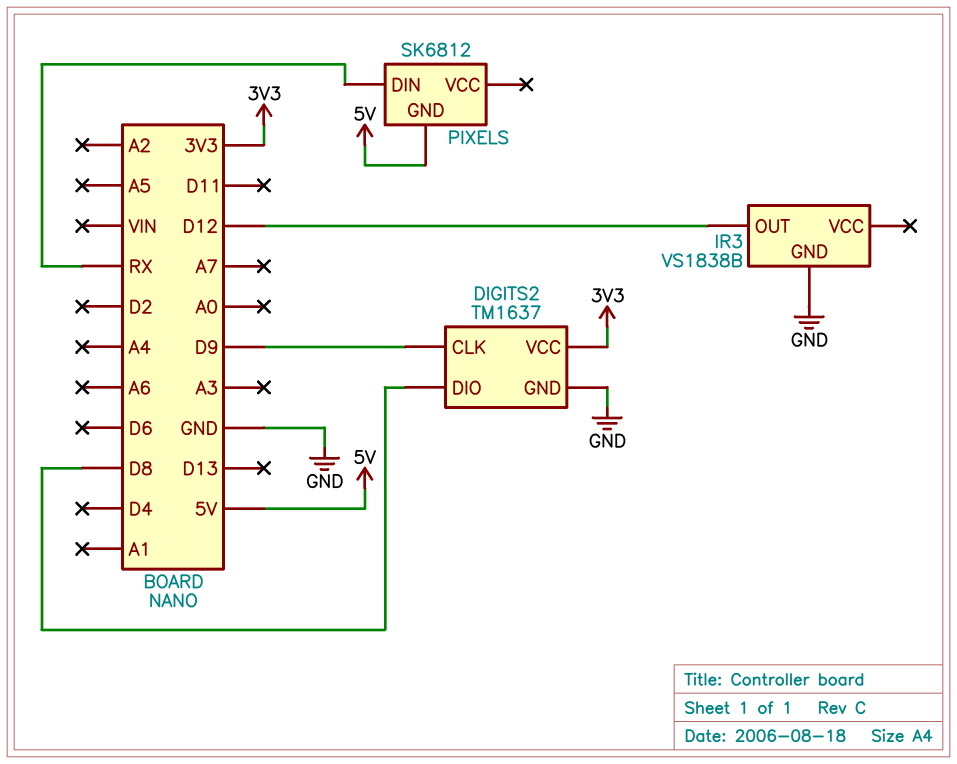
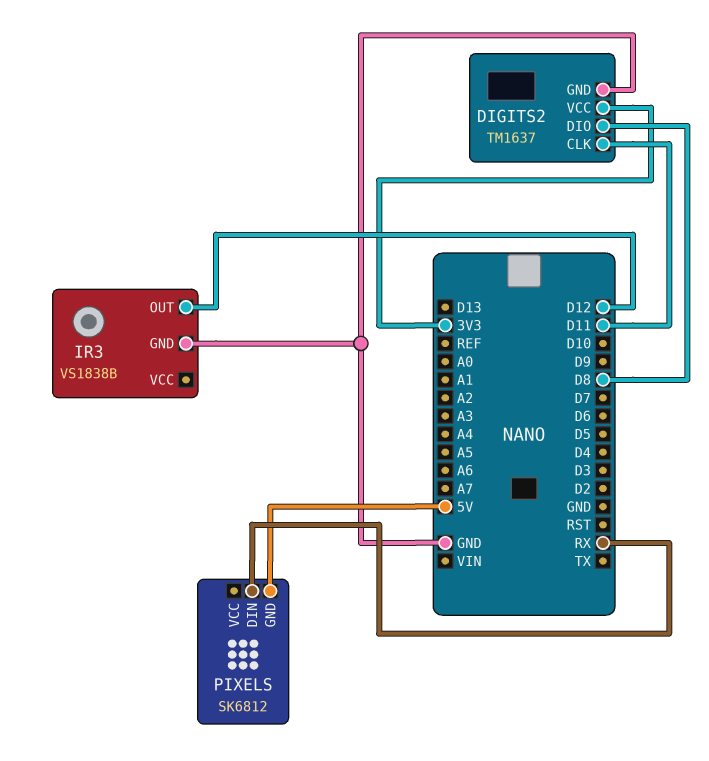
DIGITS2 pin CLK: D9 -> D11

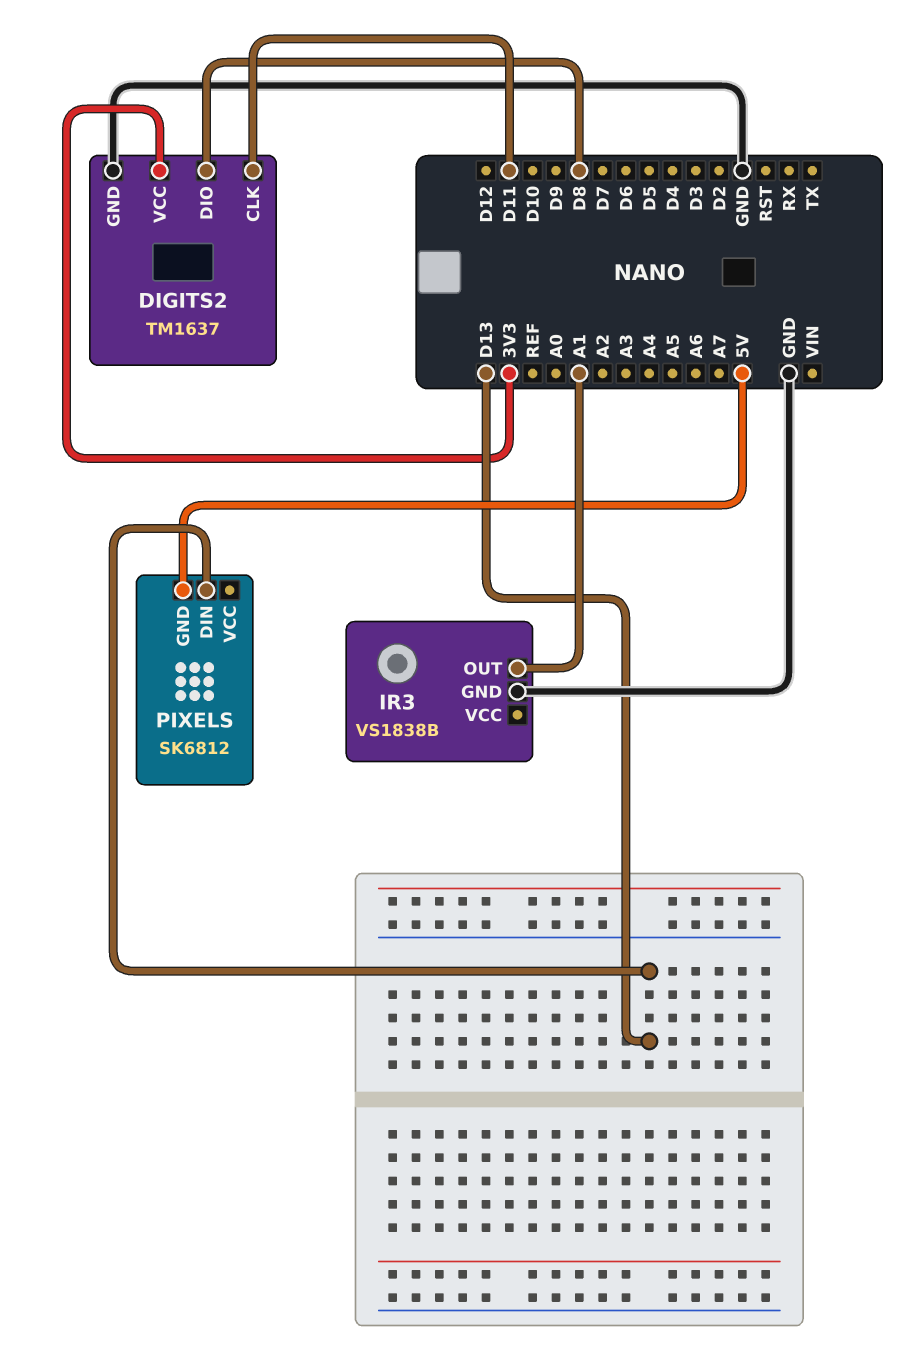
IR3 pin OUT: D12 -> A1
PIXELS pin DIN: RX -> D13

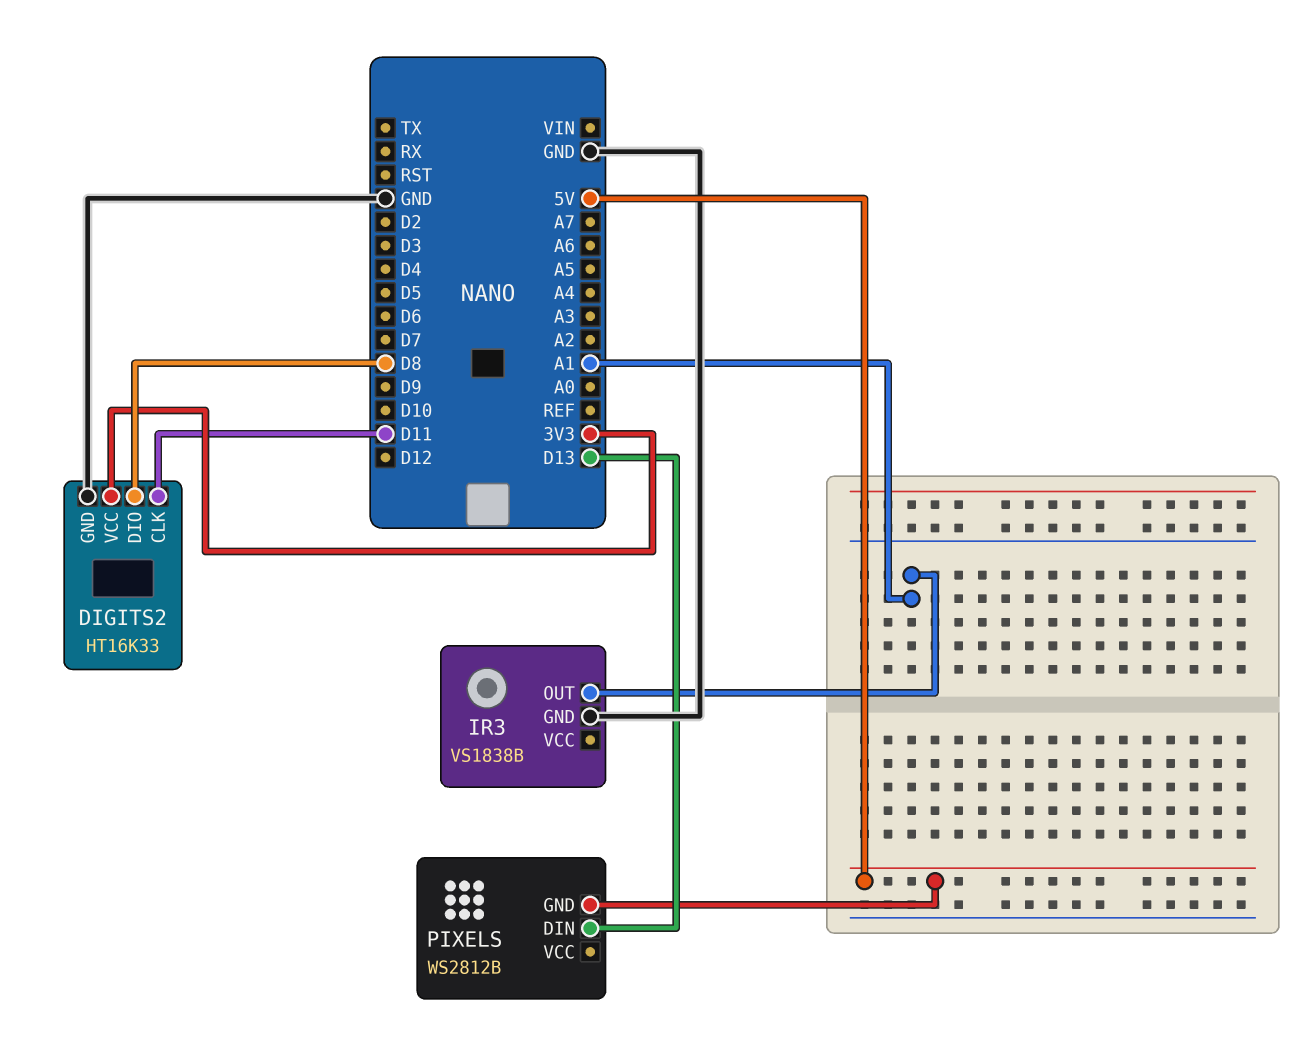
DIGITS2: TM1637 -> HT16K33
PIXELS: SK6812 -> WS2812B

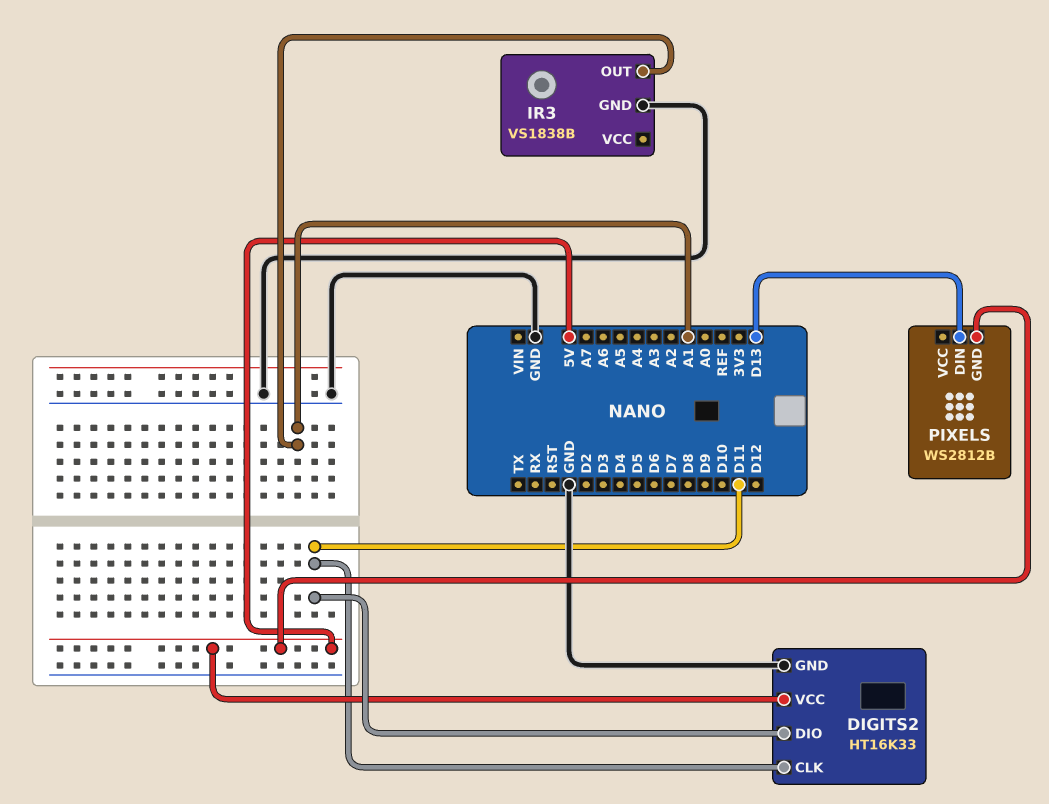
DIGITS2 pin DIO: D8 -> D11
DIGITS2 pin VCC: 3V3 -> 5V

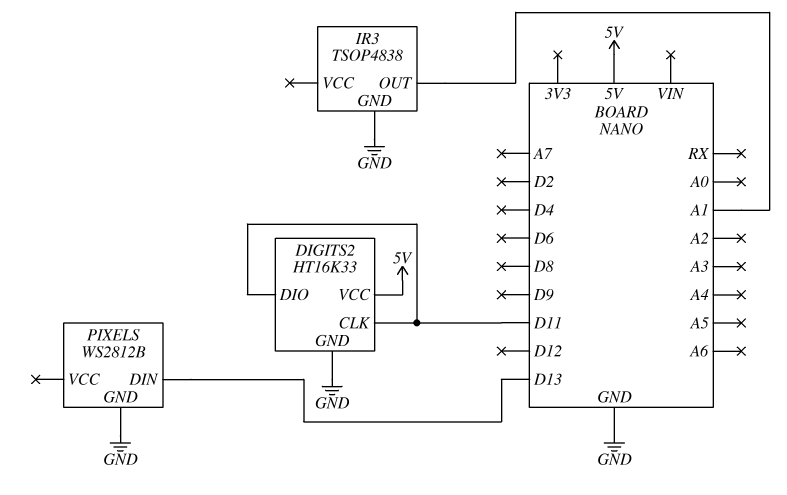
IR3: VS1838B -> TSOP4838
PIXELS pin GND: 5V -> GND

